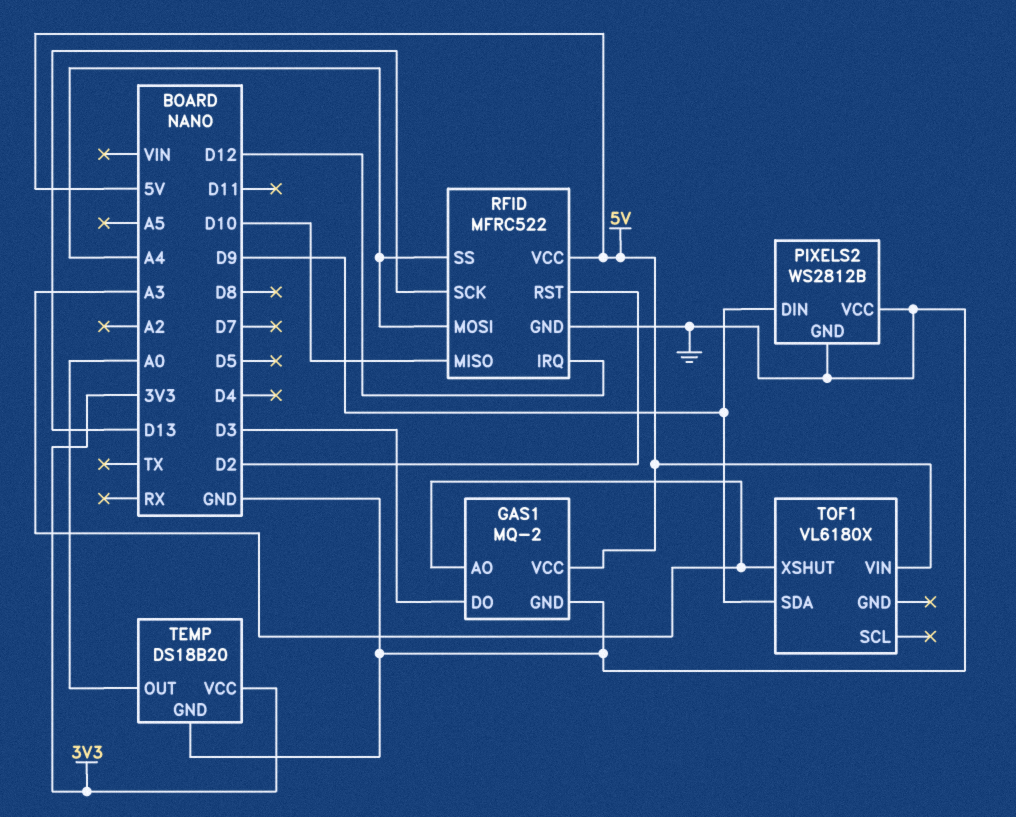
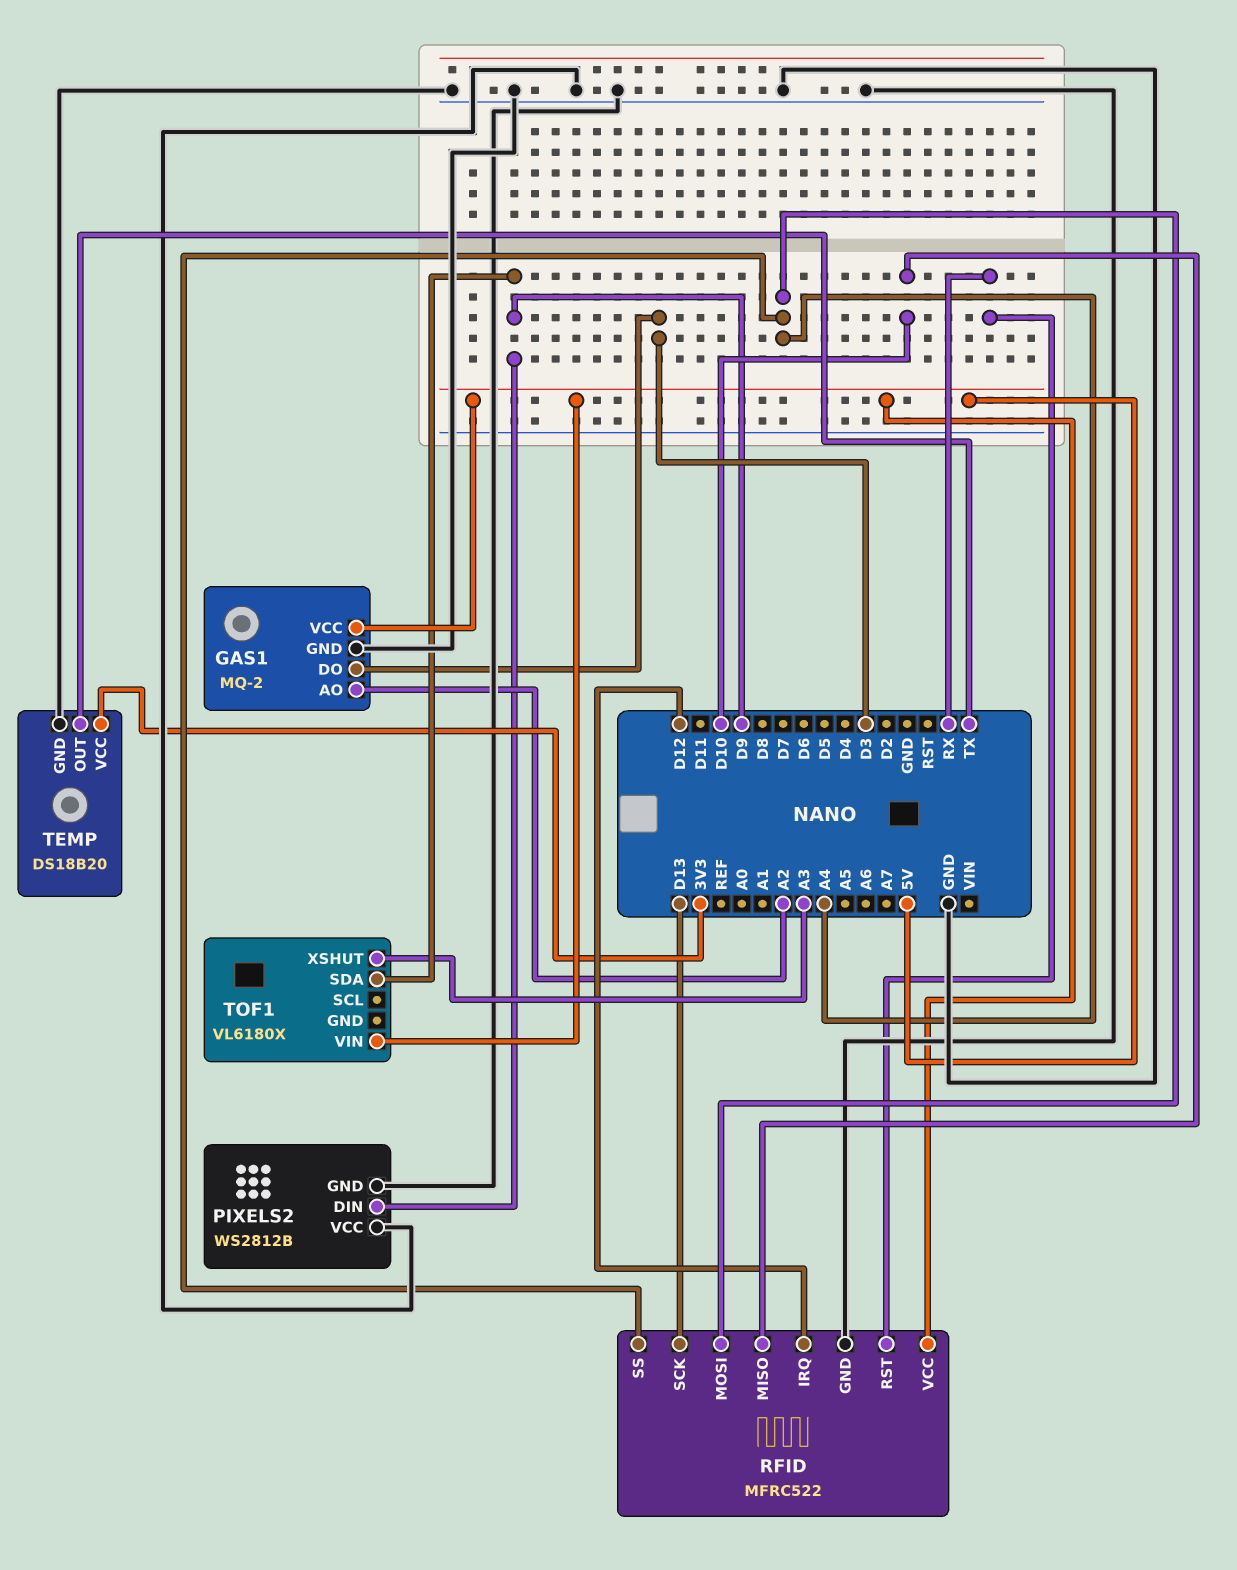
GAS1 pin AO: A3 -> A2
RFID pin RST: D2 -> RX
TEMP pin OUT: A0 -> TX

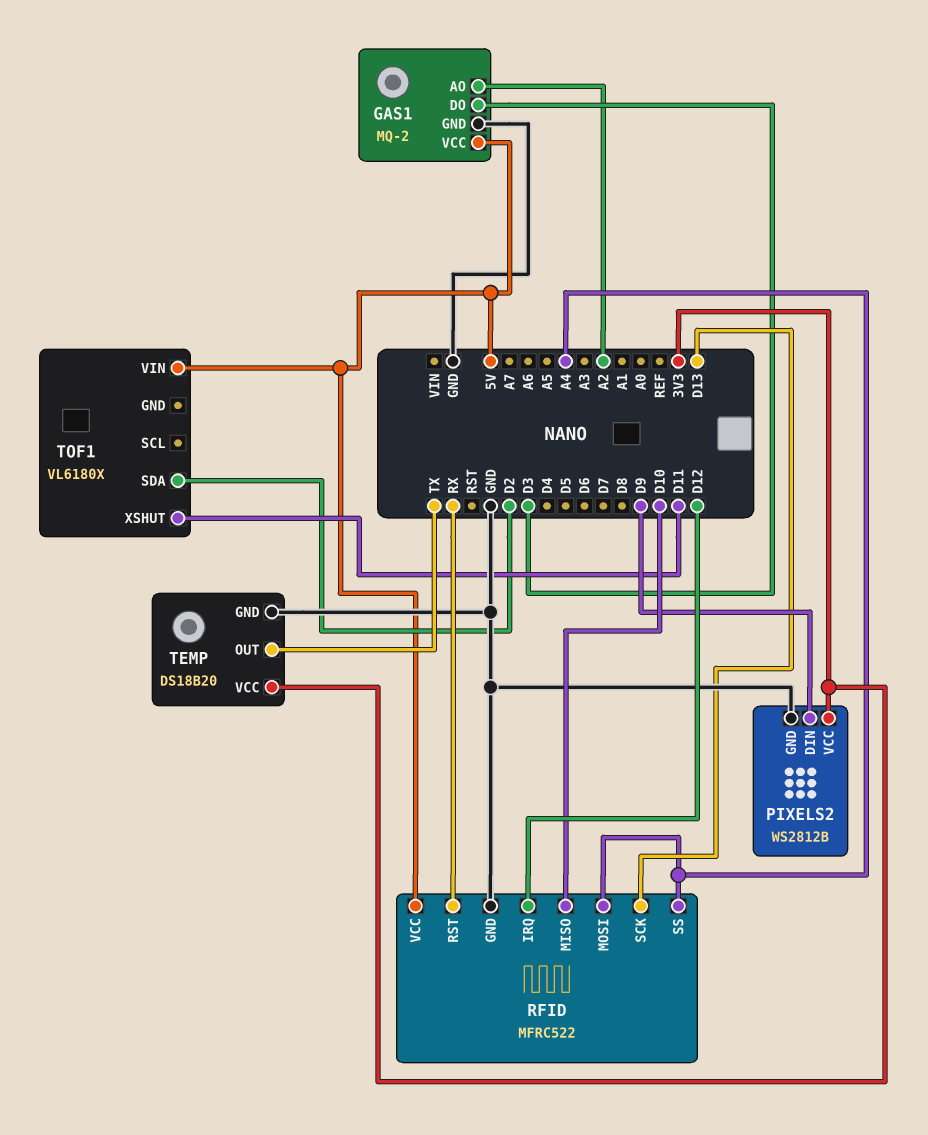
PIXELS2 pin VCC: GND -> 3V3
TOF1 pin SDA: D9 -> D2
TOF1 pin XSHUT: A3 -> D11

